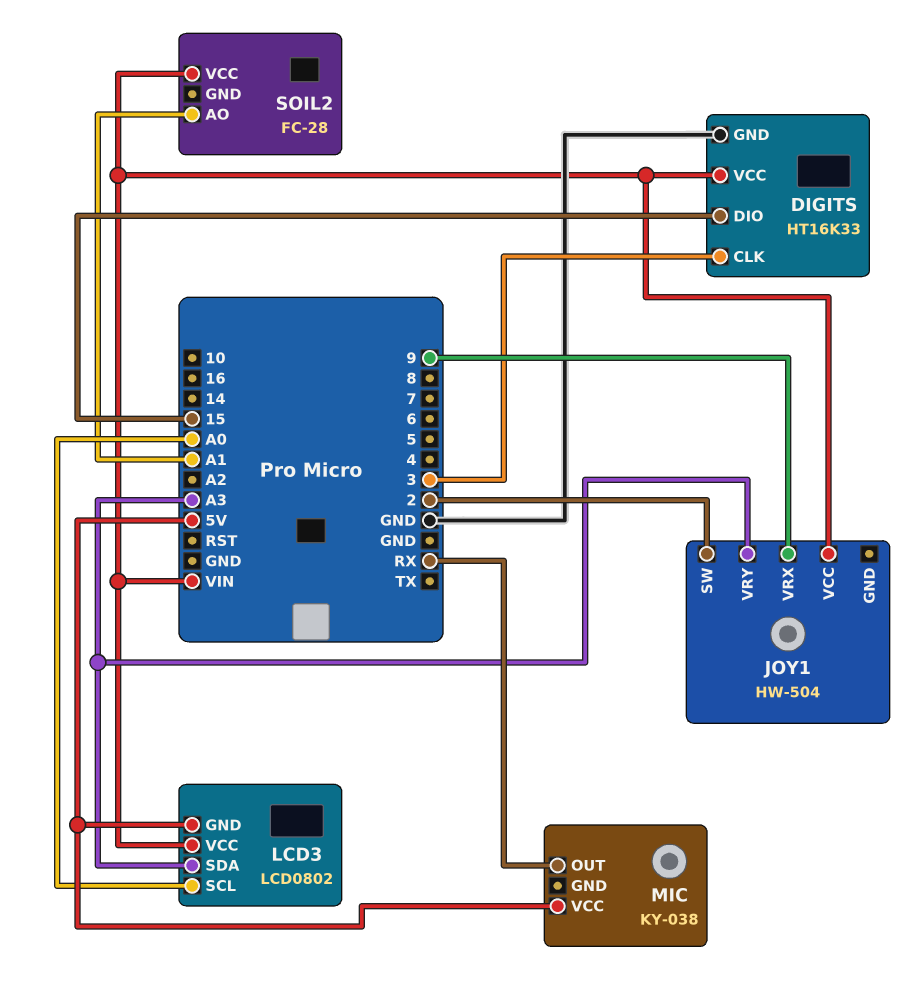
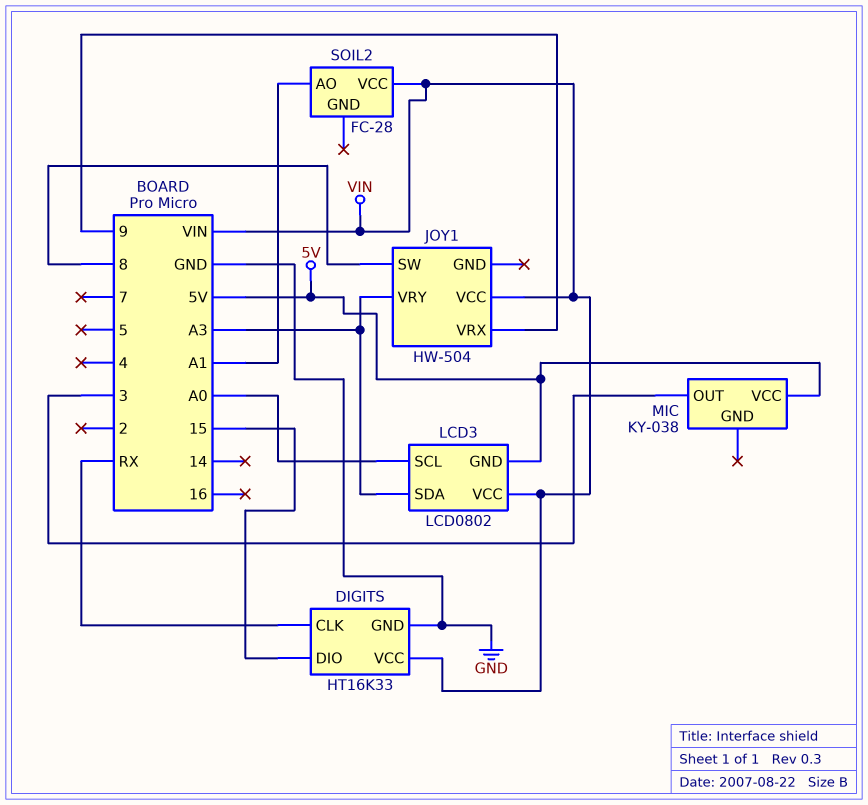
DIGITS pin CLK: 3 -> RX
JOY1 pin SW: 2 -> 8
MIC pin OUT: RX -> 3

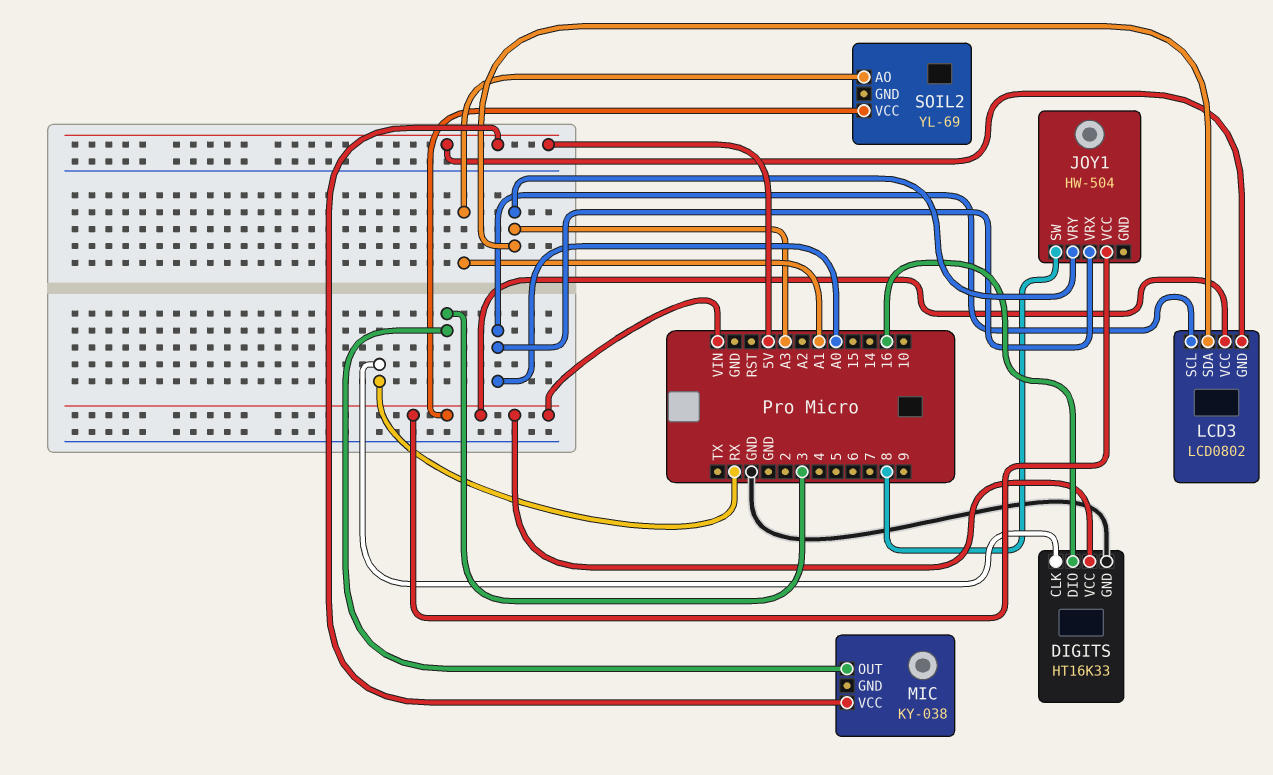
DIGITS pin DIO: 15 -> 16
JOY1 pin VRX: 9 -> A0
SOIL2: FC-28 -> YL-69

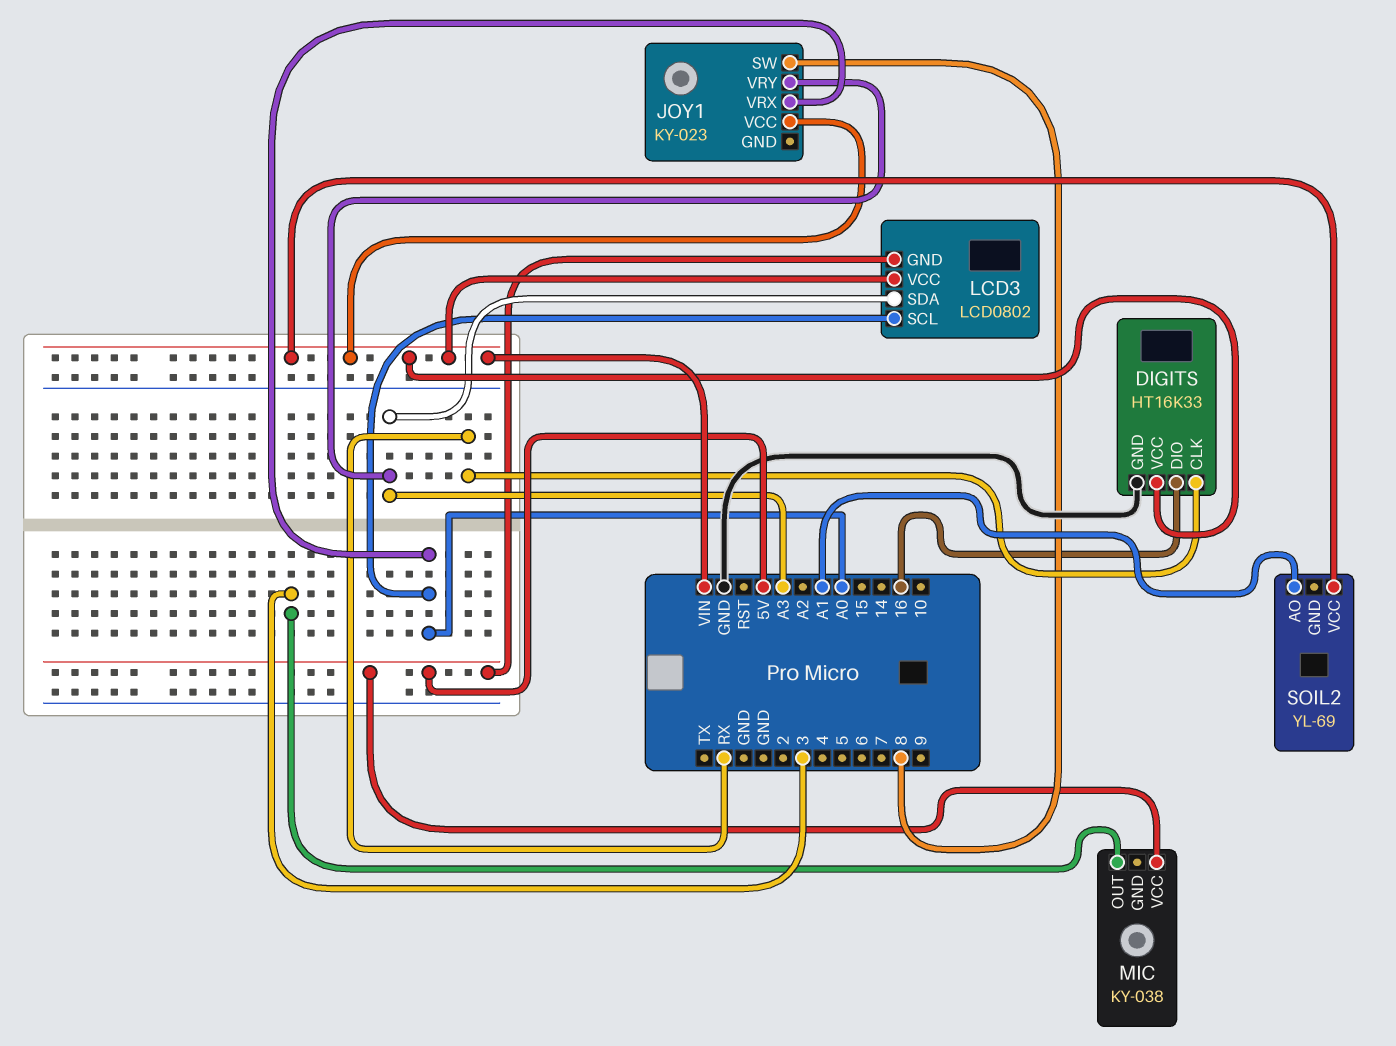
JOY1: HW-504 -> KY-023

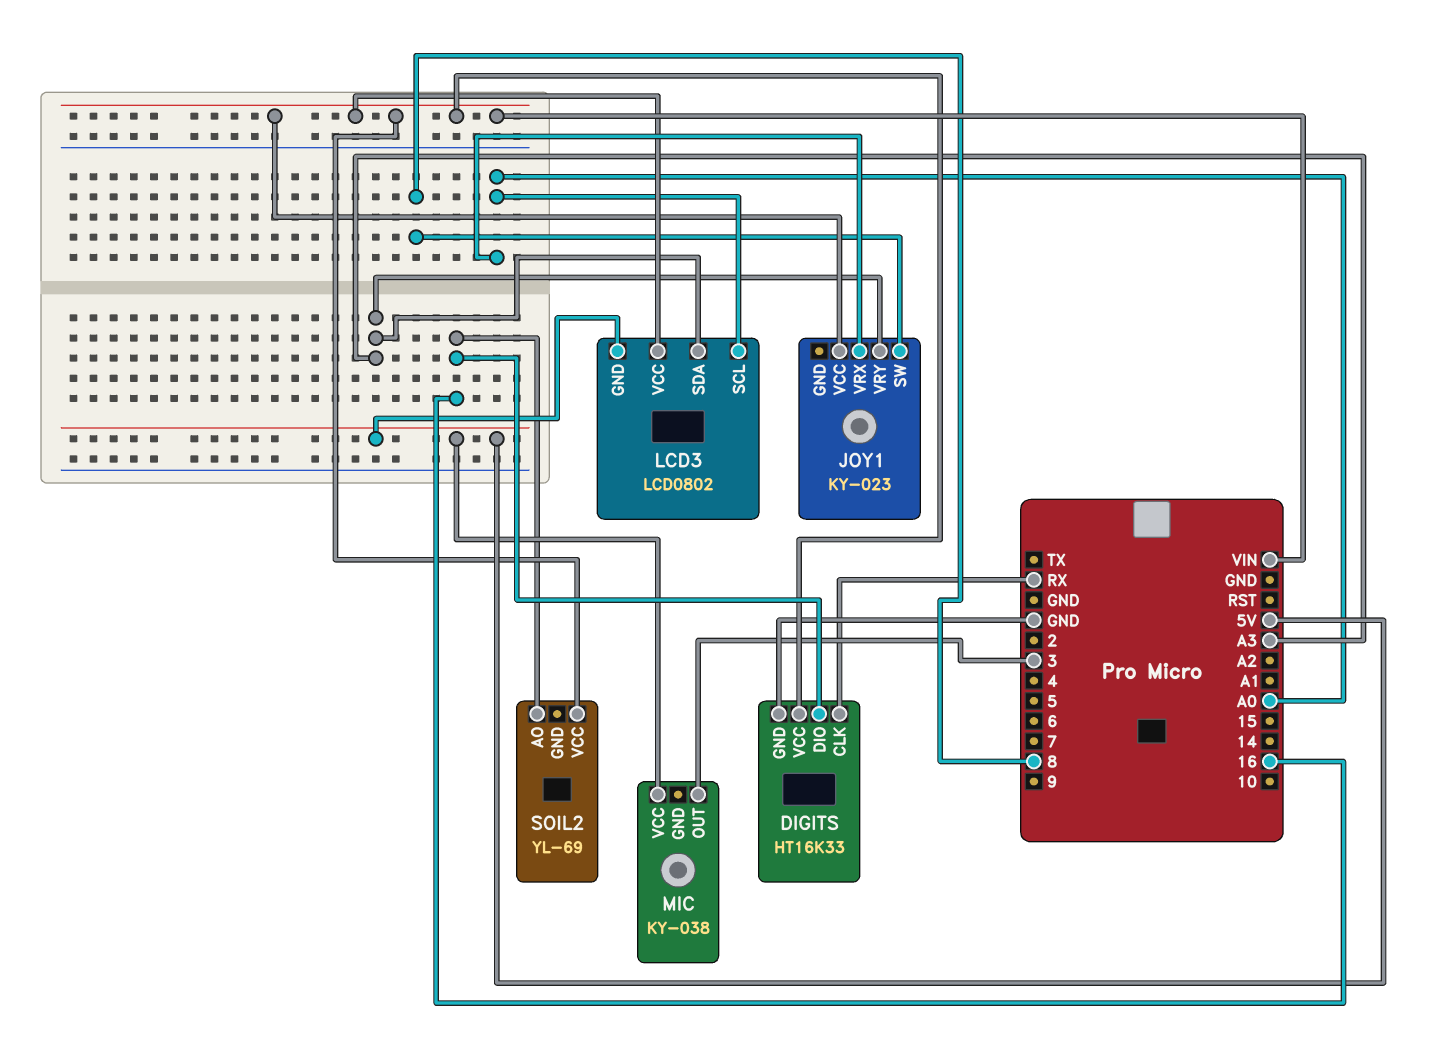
SOIL2 pin AO: A1 -> 16

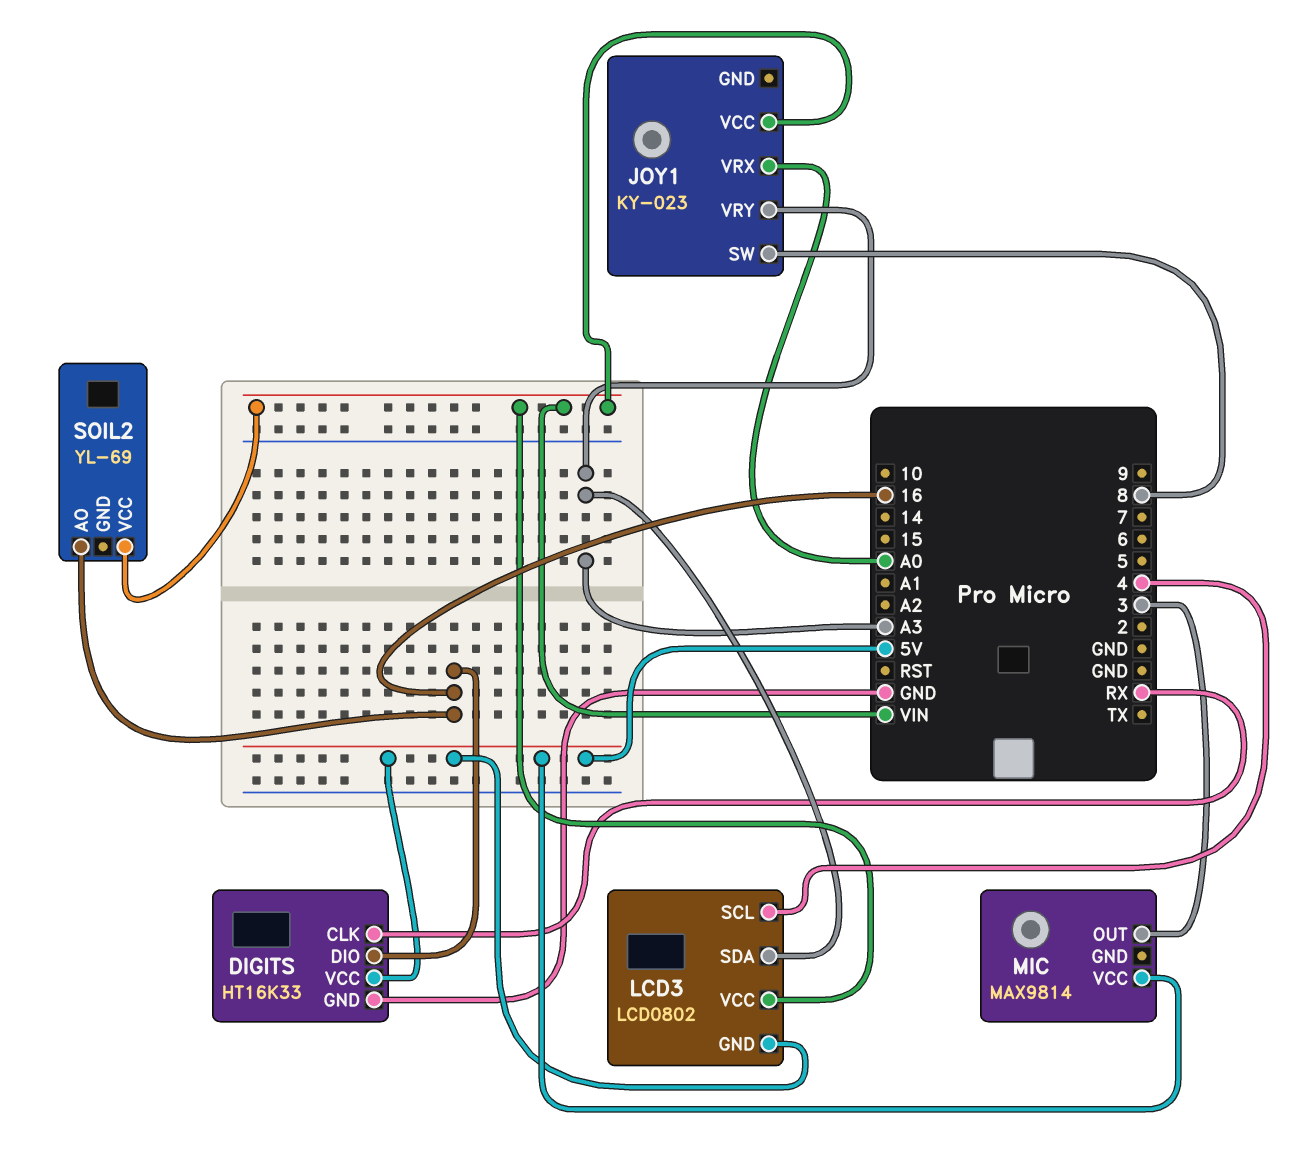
DIGITS pin VCC: VIN -> 5V
LCD3 pin SCL: A0 -> 4
MIC: KY-038 -> MAX9814

